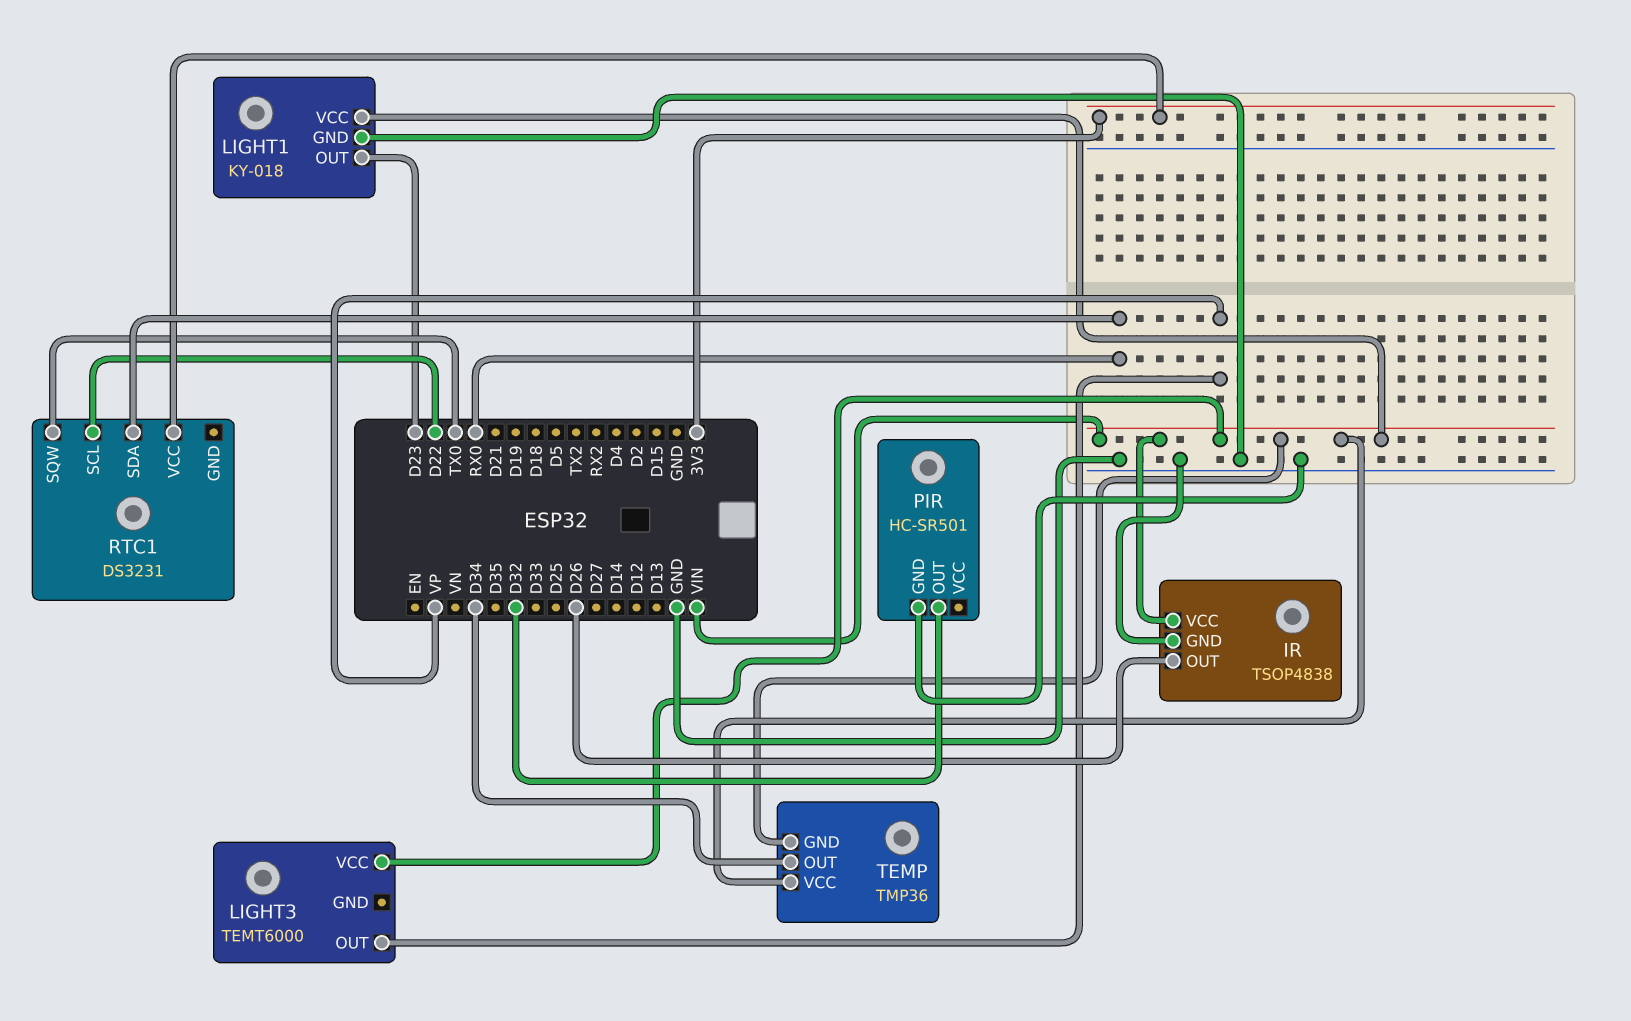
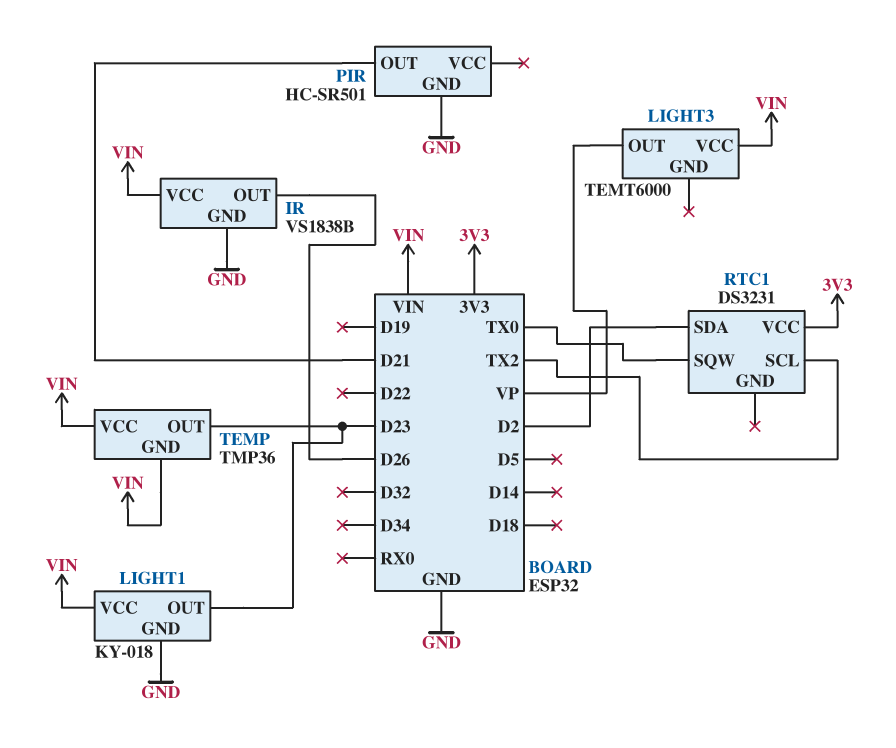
IR: TSOP4838 -> VS1838B
PIR pin OUT: D32 -> D21
RTC1 pin SCL: D22 -> TX2
RTC1 pin SDA: RX0 -> D2
TEMP pin OUT: D34 -> D23

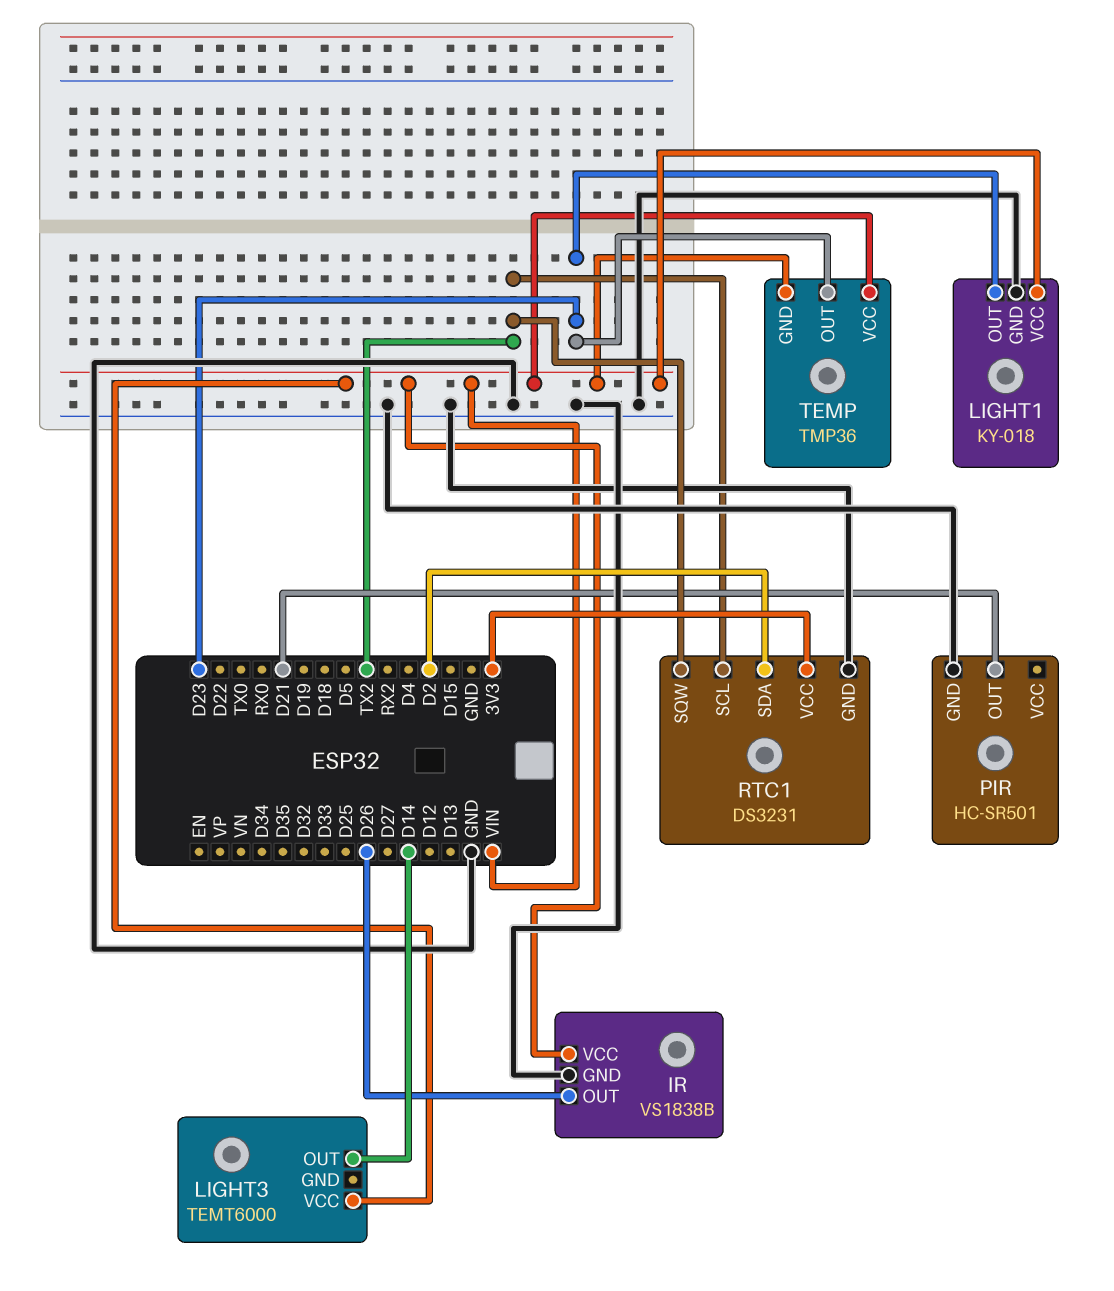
LIGHT3 pin OUT: VP -> D14
RTC1 pin GND: none -> GND
RTC1 pin SQW: TX0 -> TX2

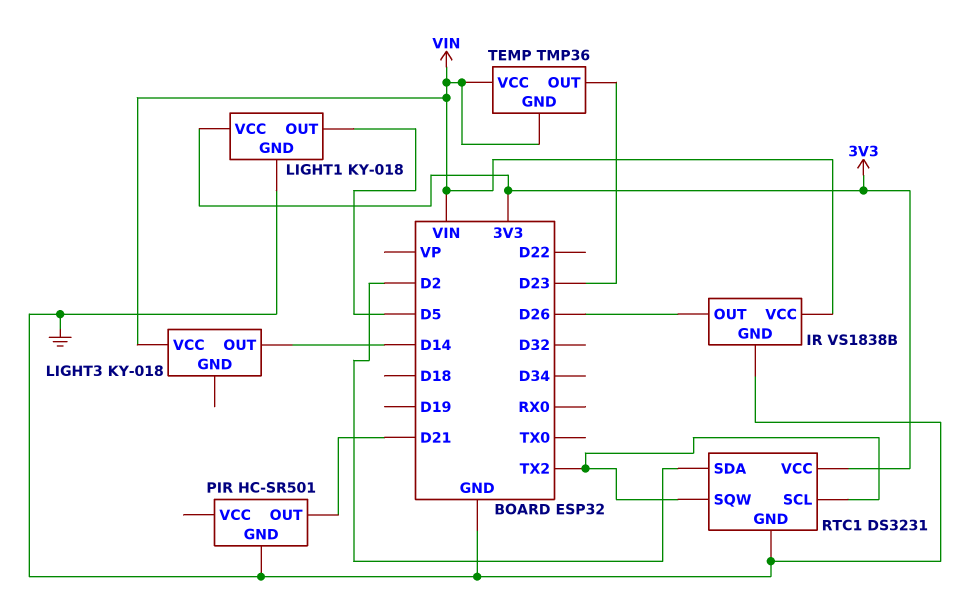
LIGHT1 pin OUT: D23 -> D5
LIGHT1 pin VCC: VIN -> 3V3
LIGHT3: TEMT6000 -> KY-018

